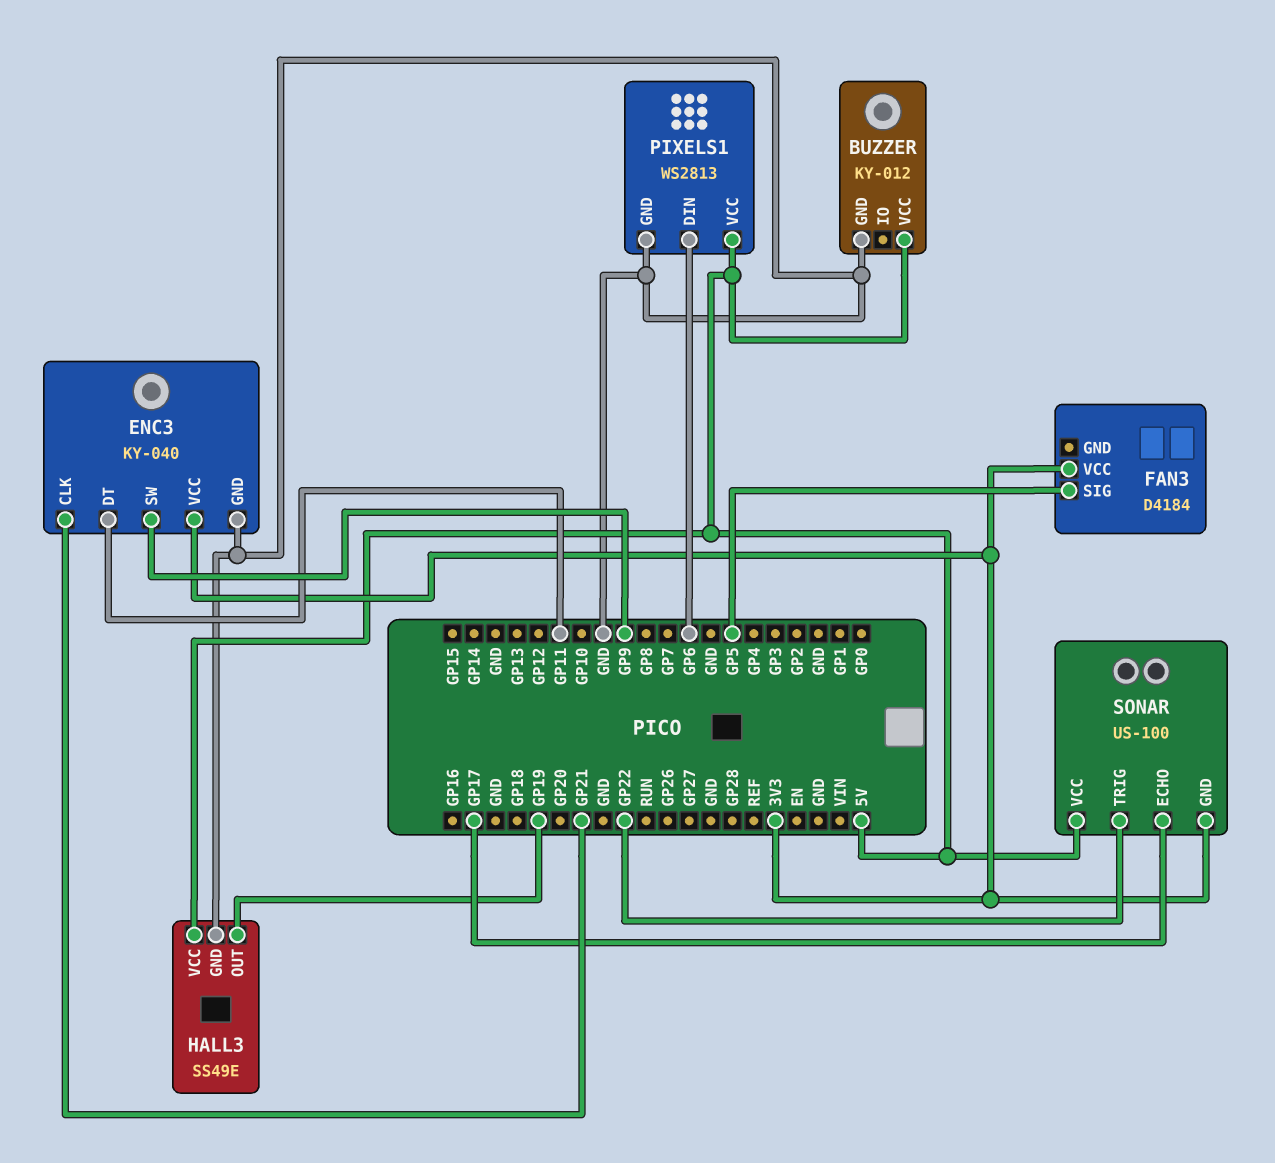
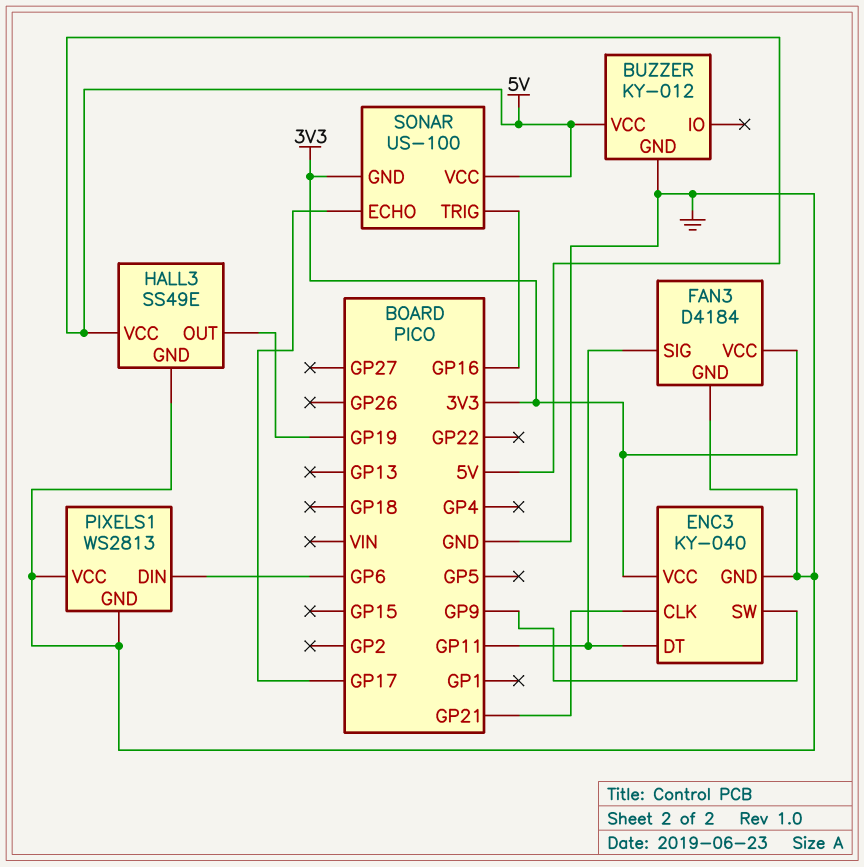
FAN3 pin GND: none -> GND
FAN3 pin SIG: GP5 -> GP11
PIXELS1 pin VCC: 5V -> GND
SONAR pin TRIG: GP22 -> GP16

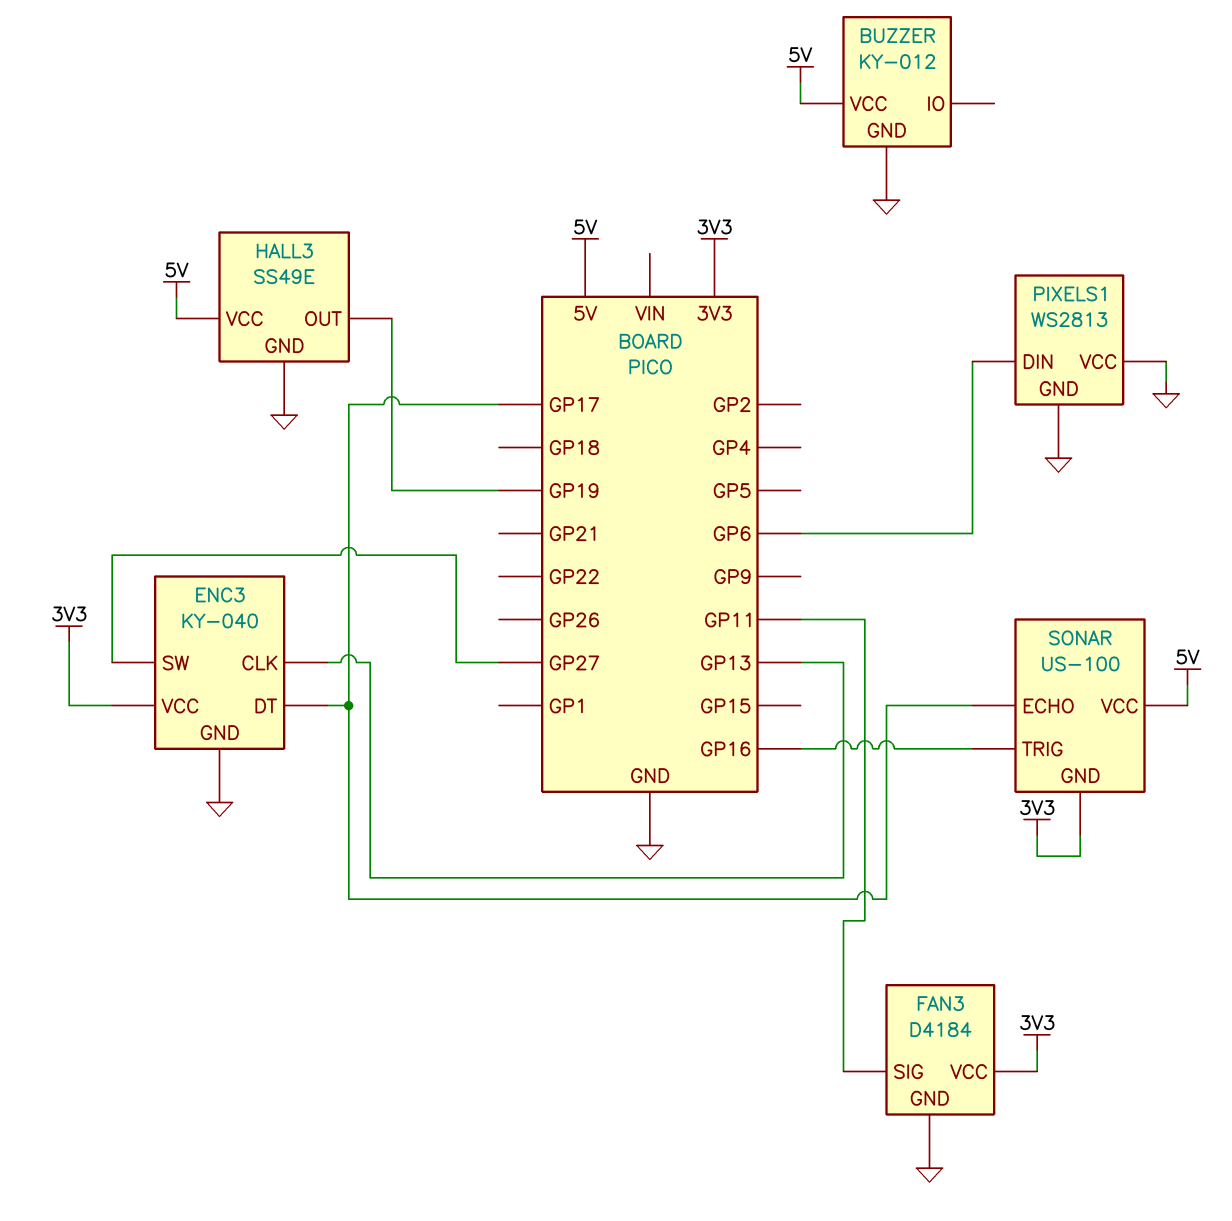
ENC3 pin CLK: GP21 -> GP13
ENC3 pin DT: GP11 -> GP17
ENC3 pin SW: GP9 -> GP27

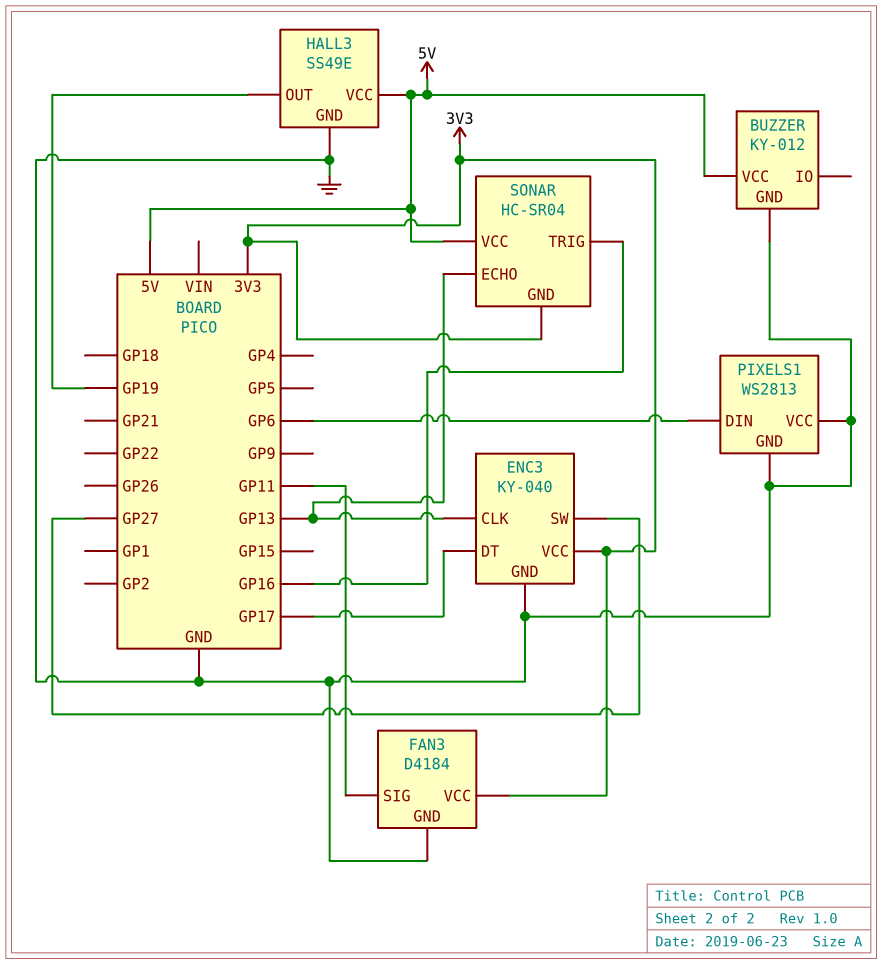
SONAR: US-100 -> HC-SR04
SONAR pin ECHO: GP17 -> GP13

